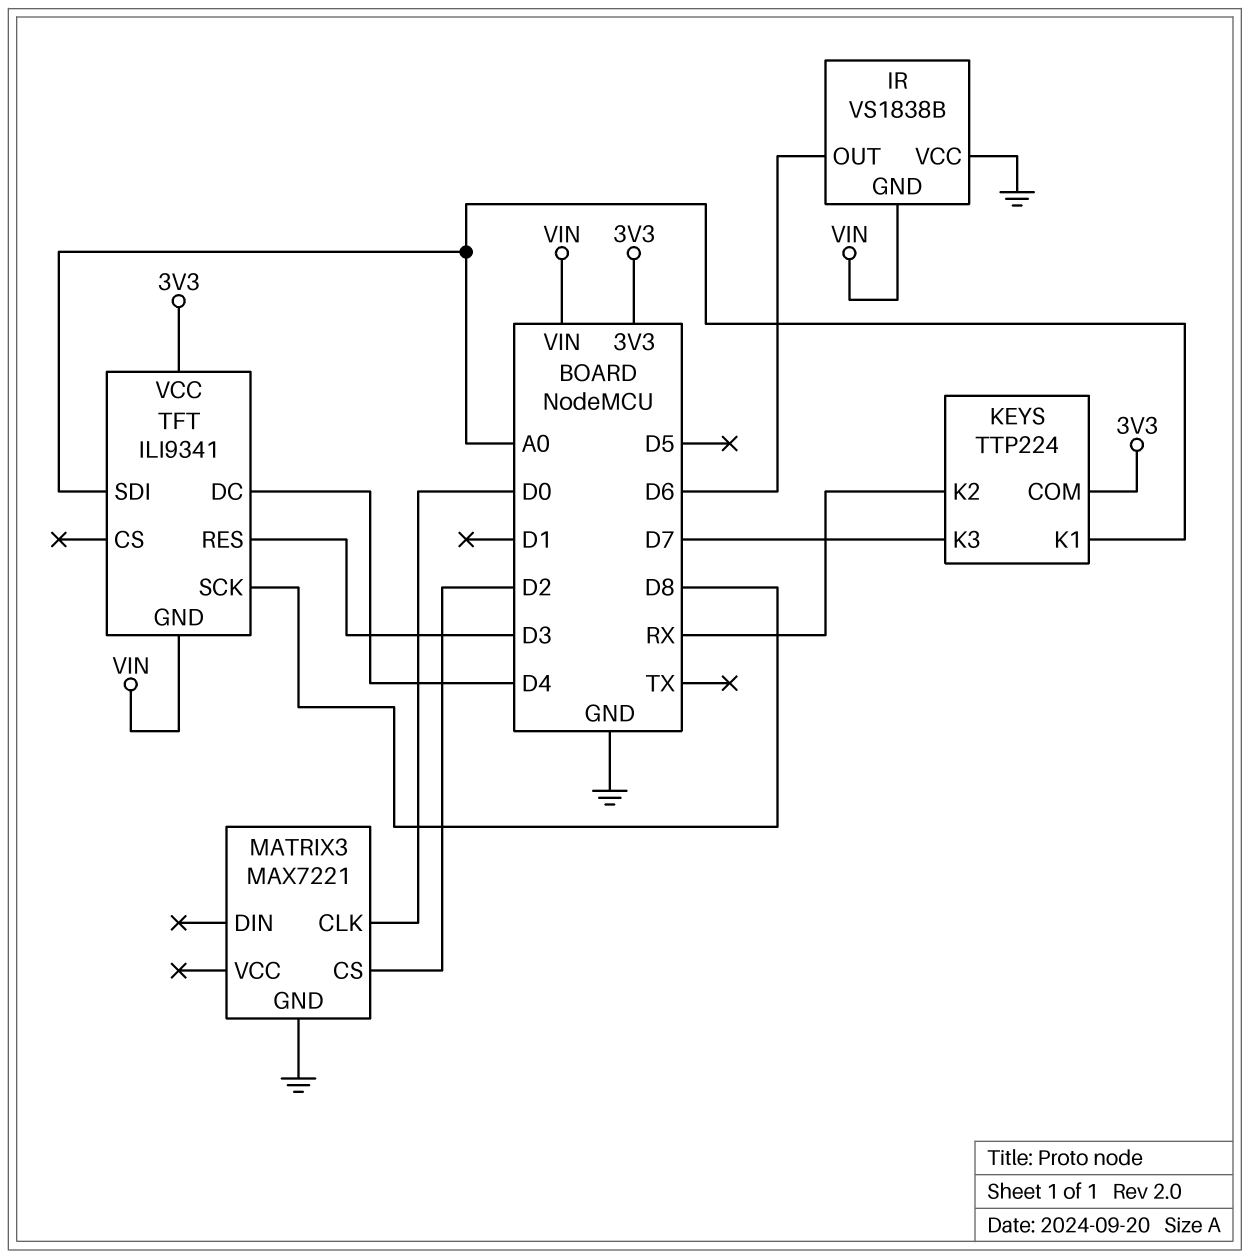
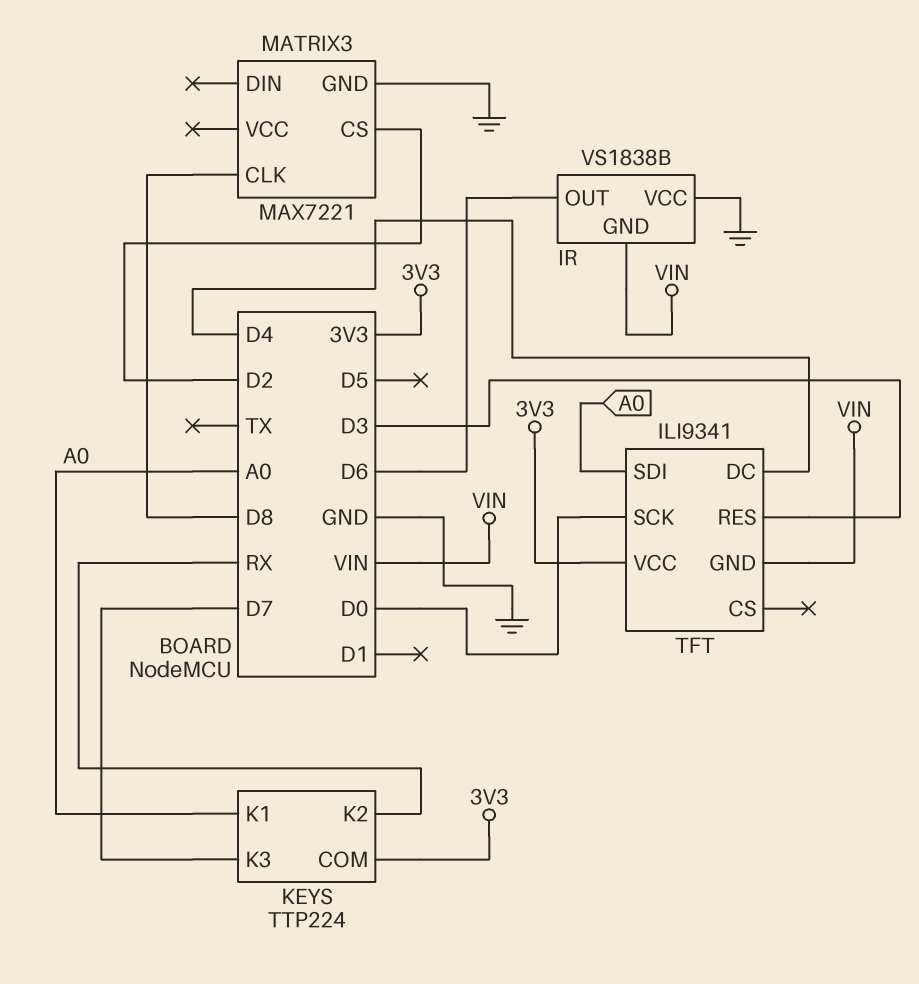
MATRIX3 pin CLK: D0 -> D8
TFT pin SCK: D8 -> D0

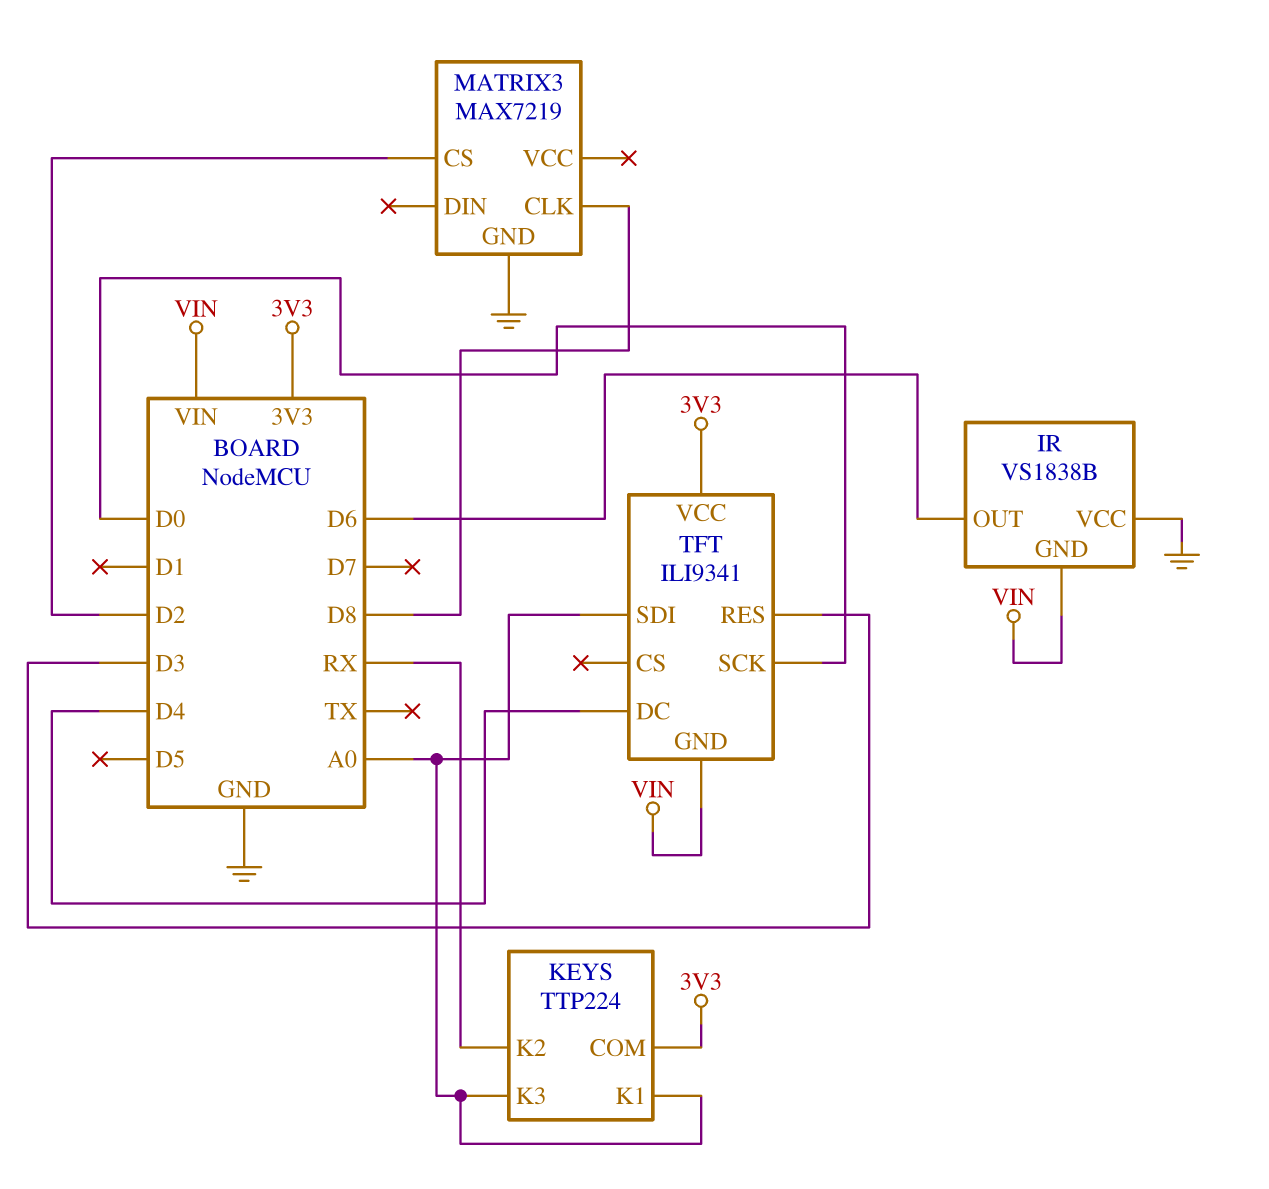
KEYS pin K3: D7 -> A0
MATRIX3: MAX7221 -> MAX7219

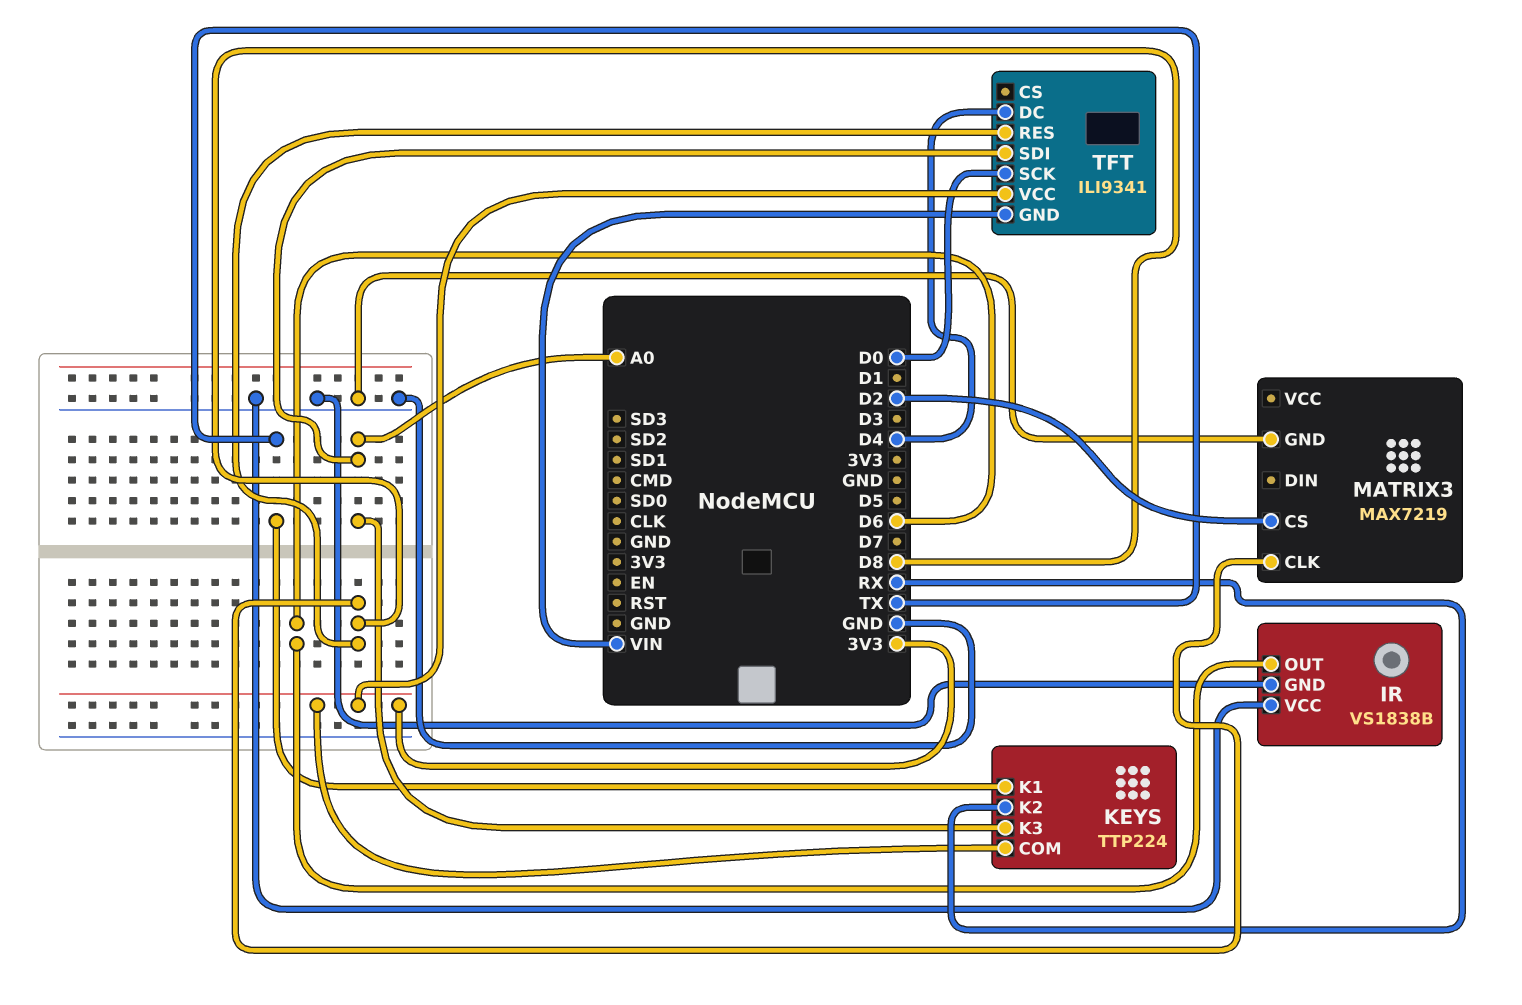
IR pin GND: VIN -> GND
KEYS pin K1: A0 -> TX
TFT pin RES: D3 -> D8

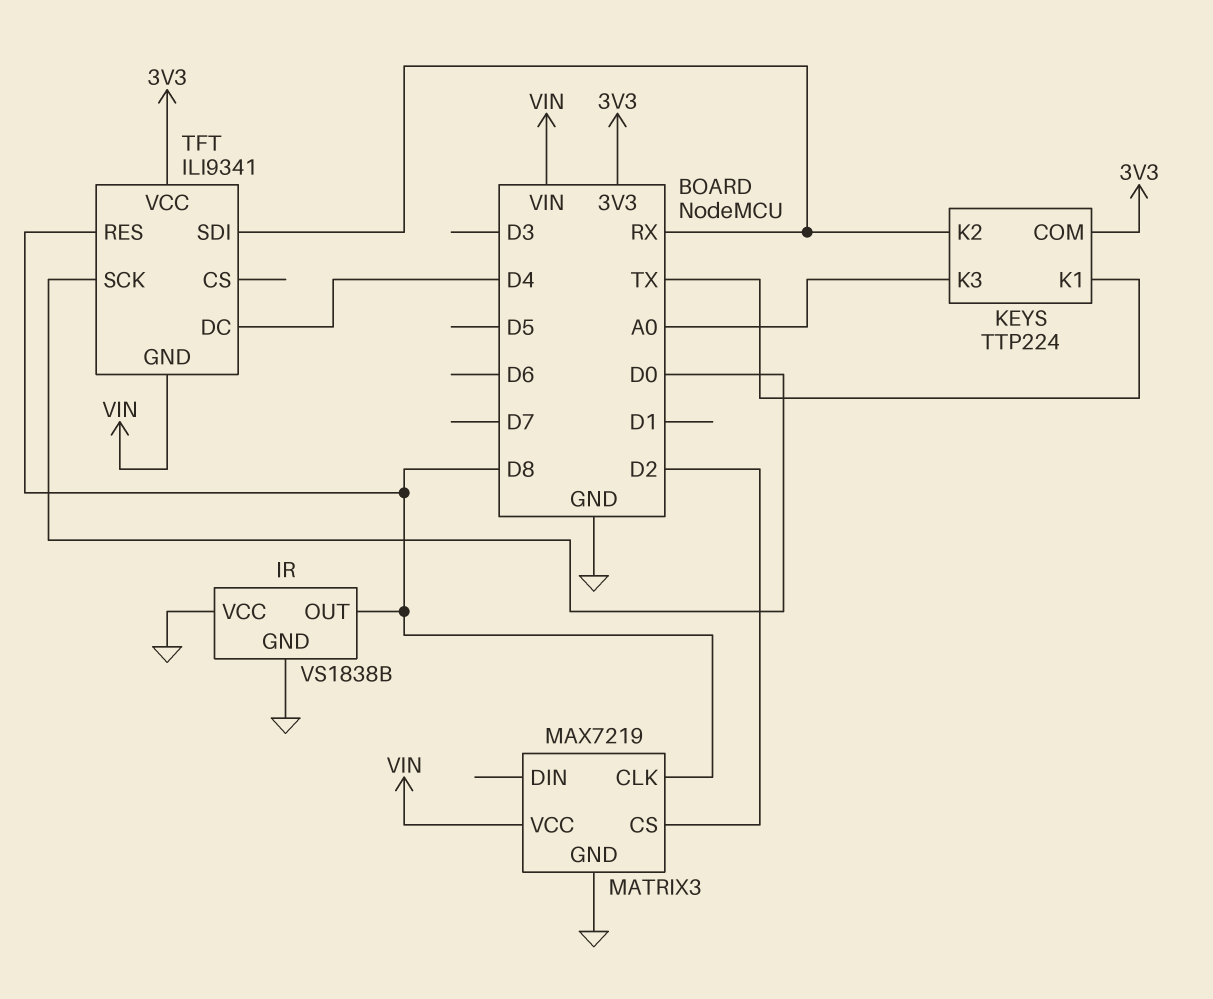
IR pin OUT: D6 -> D8
MATRIX3 pin VCC: none -> VIN
TFT pin SDI: A0 -> RX

